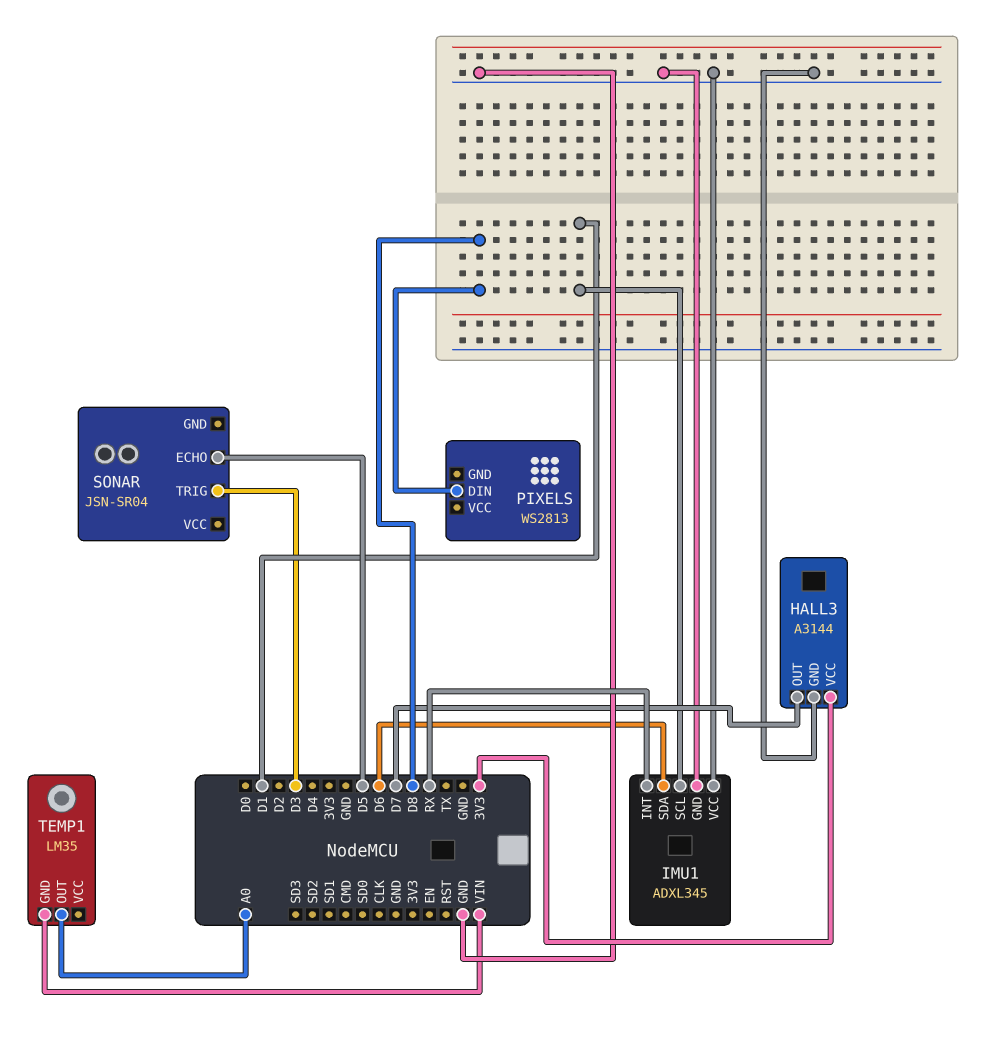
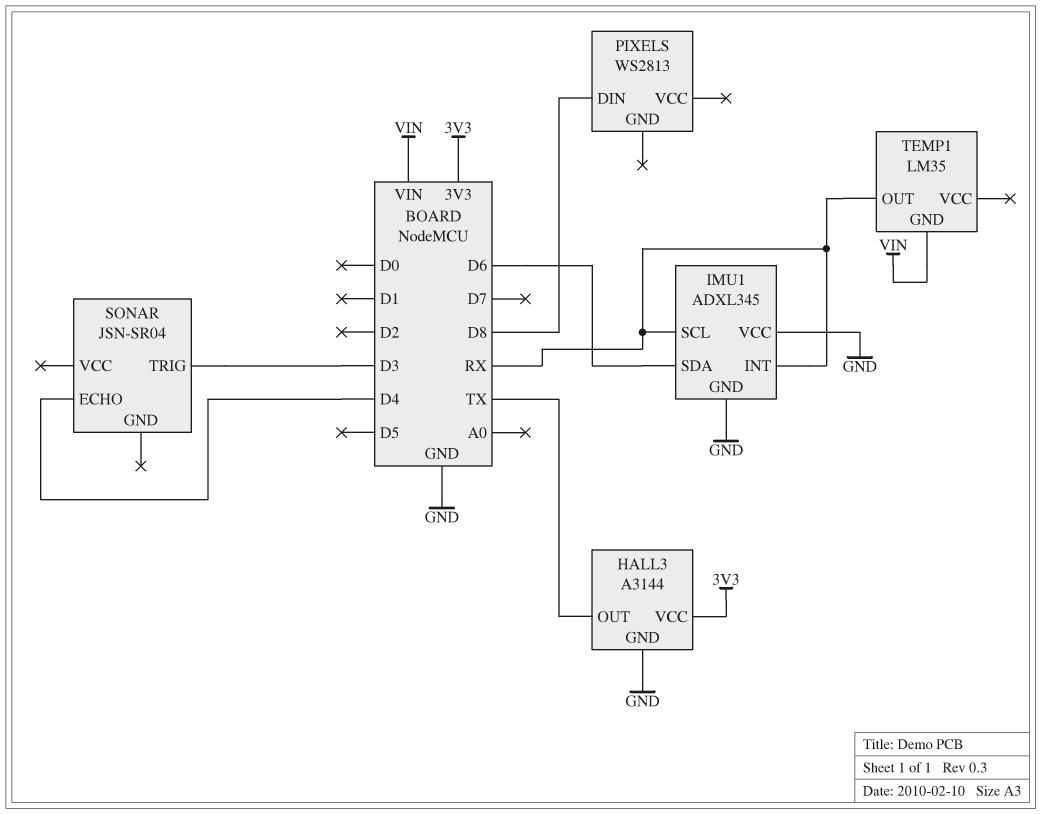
HALL3 pin OUT: D7 -> TX
IMU1 pin SCL: D1 -> RX
SONAR pin ECHO: D5 -> D4
TEMP1 pin OUT: A0 -> RX

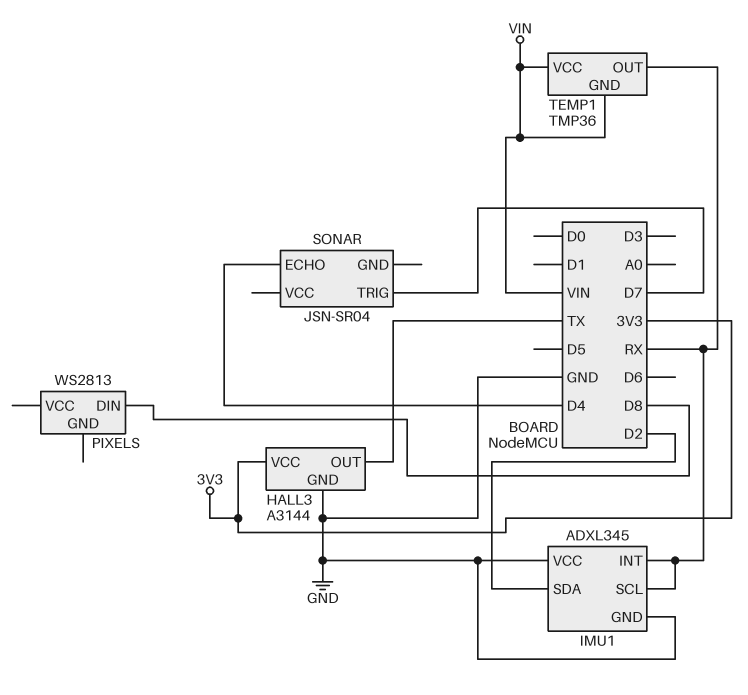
IMU1 pin SDA: D6 -> D2
SONAR pin TRIG: D3 -> D7
TEMP1: LM35 -> TMP36
TEMP1 pin VCC: none -> VIN

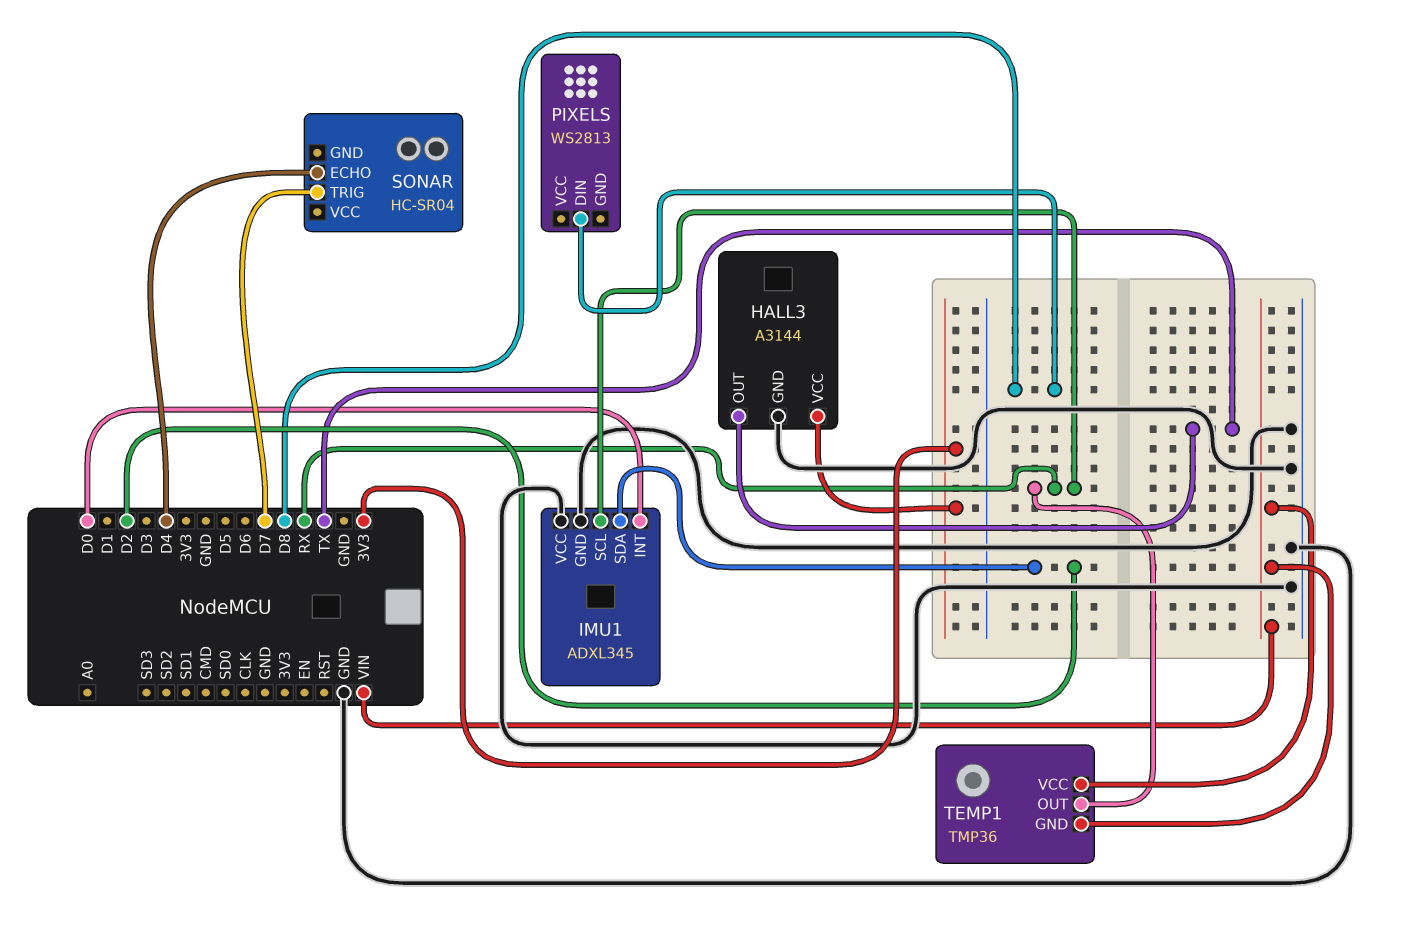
IMU1 pin INT: RX -> D0
SONAR: JSN-SR04 -> HC-SR04

